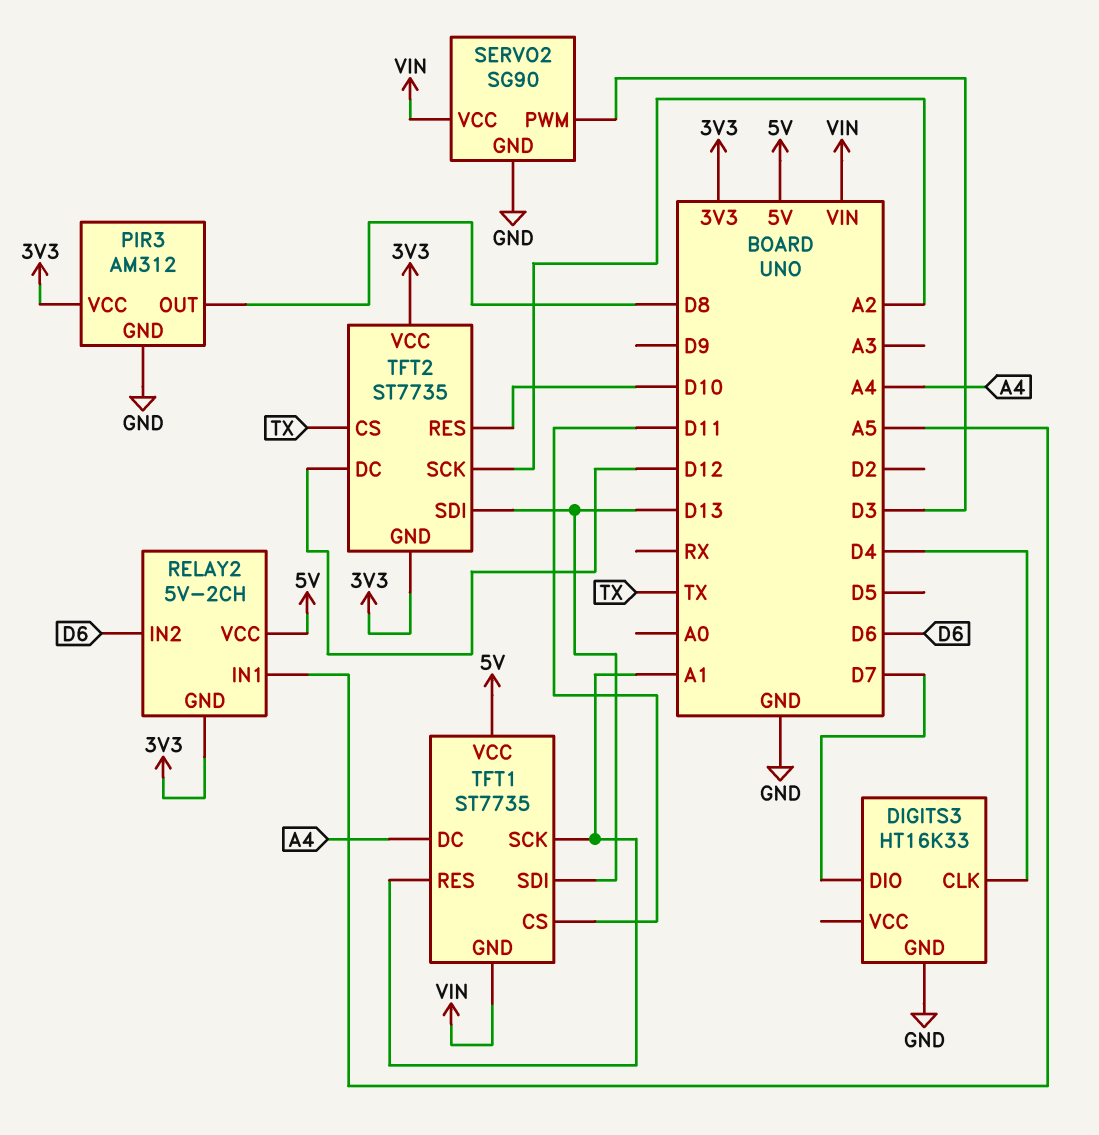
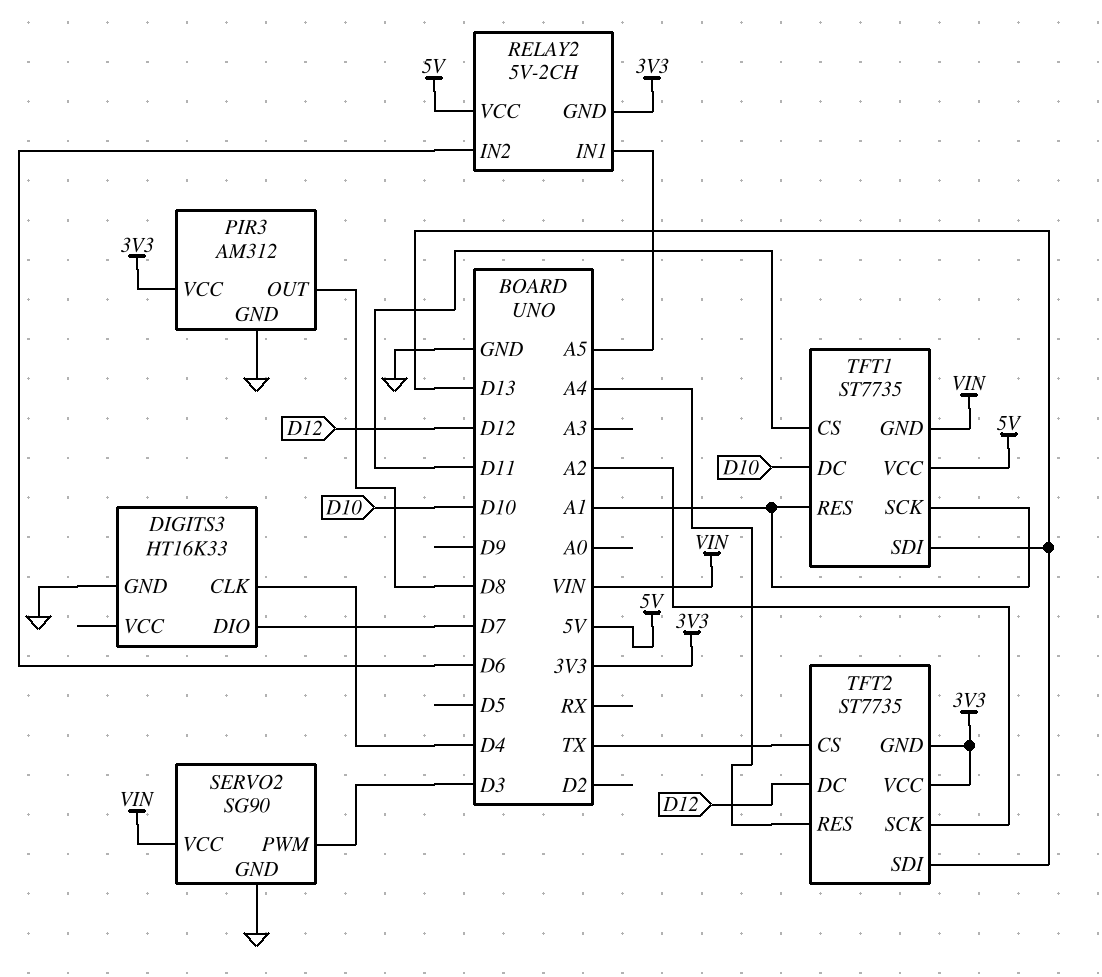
TFT1 pin DC: A4 -> D10
TFT2 pin RES: D10 -> A4

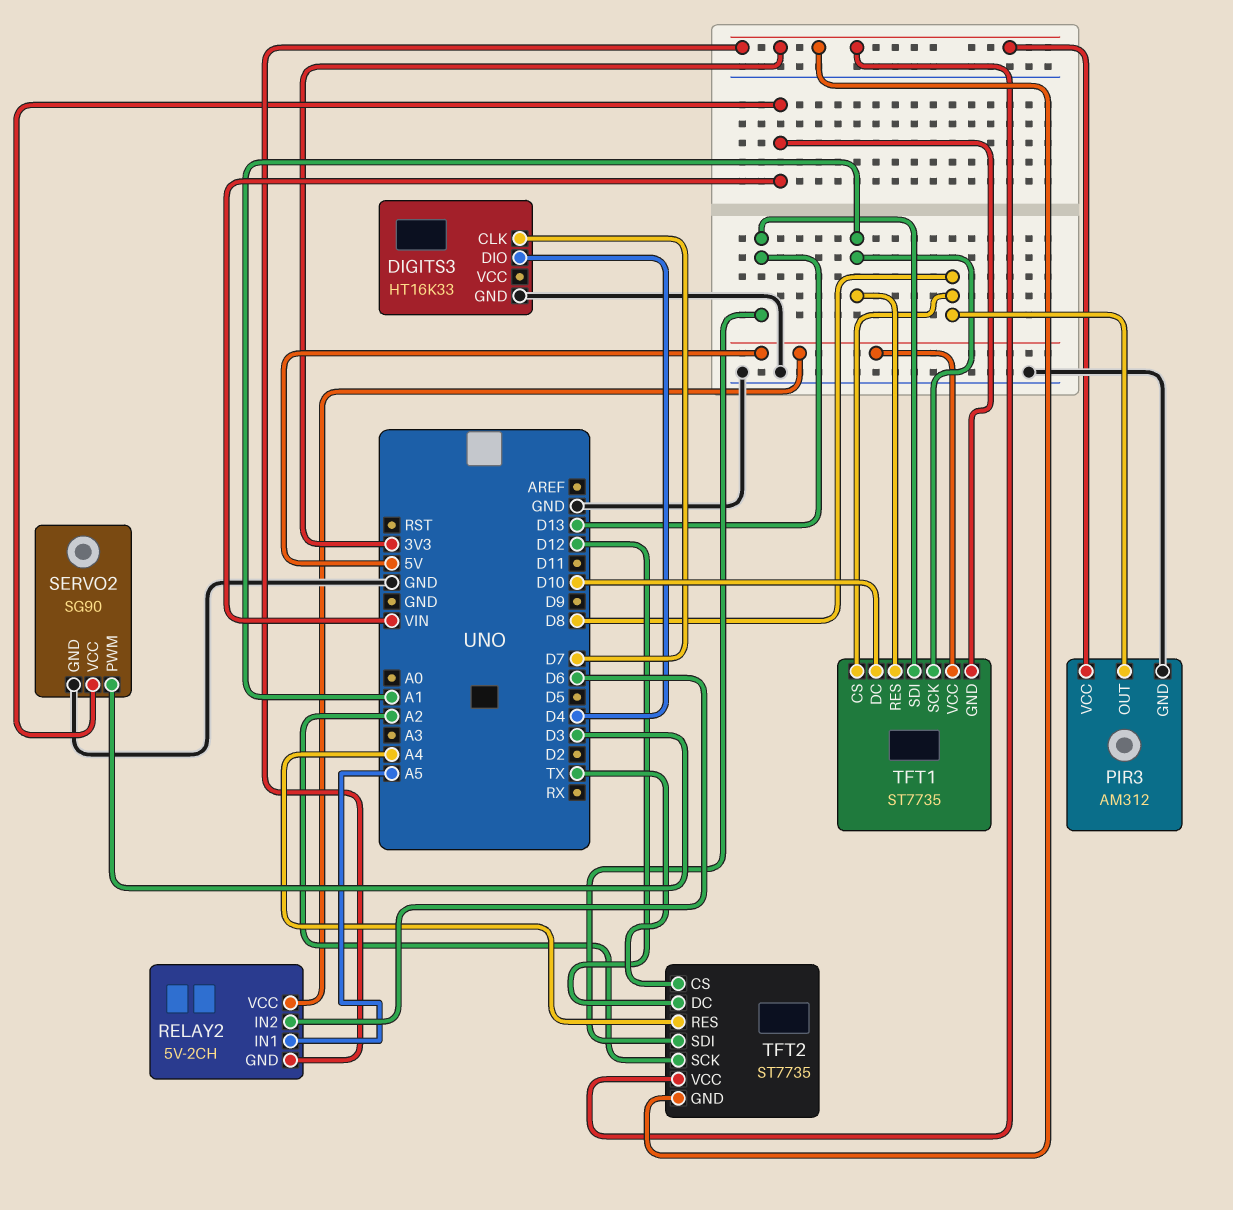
DIGITS3 pin CLK: D4 -> D7
DIGITS3 pin DIO: D7 -> D4
TFT1 pin CS: D11 -> D8

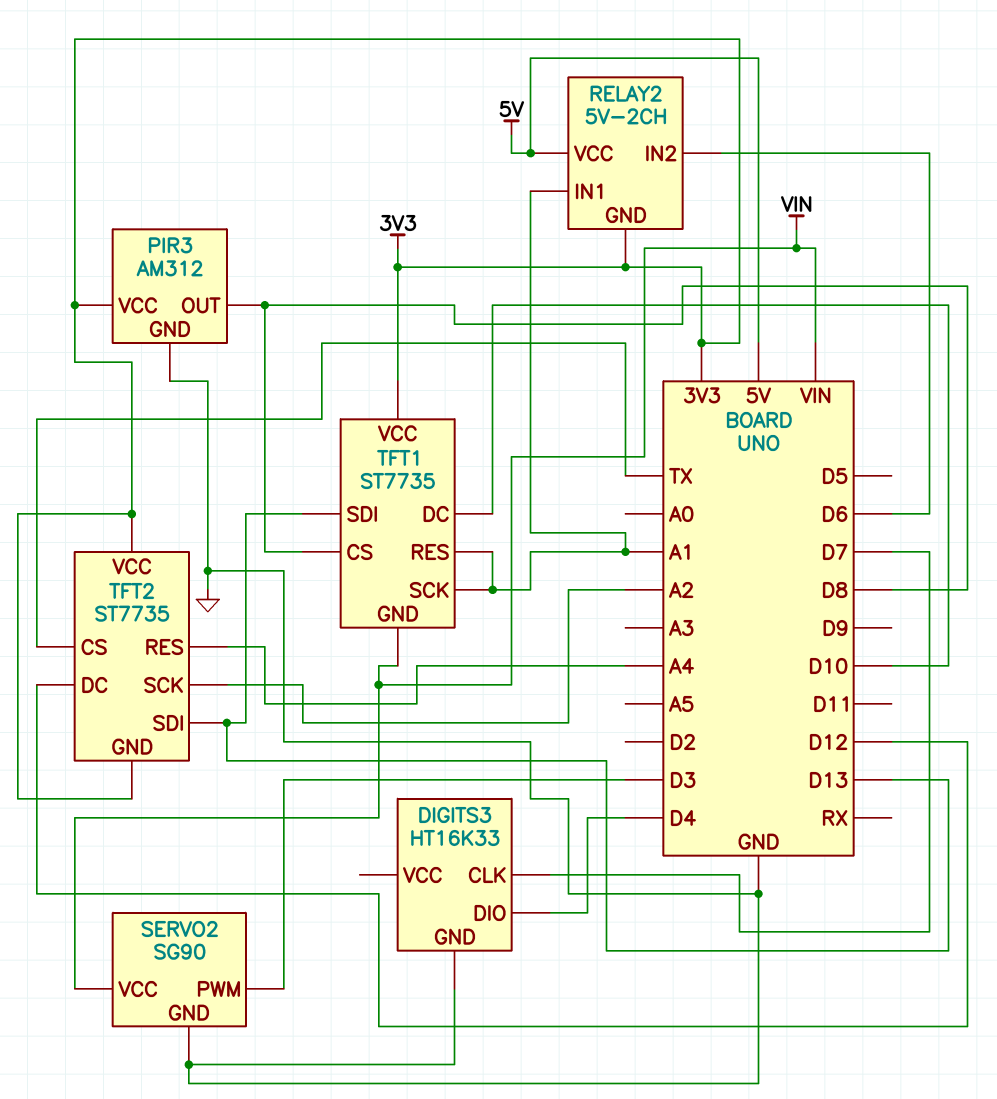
RELAY2 pin IN1: A5 -> A1
TFT1 pin VCC: 5V -> 3V3

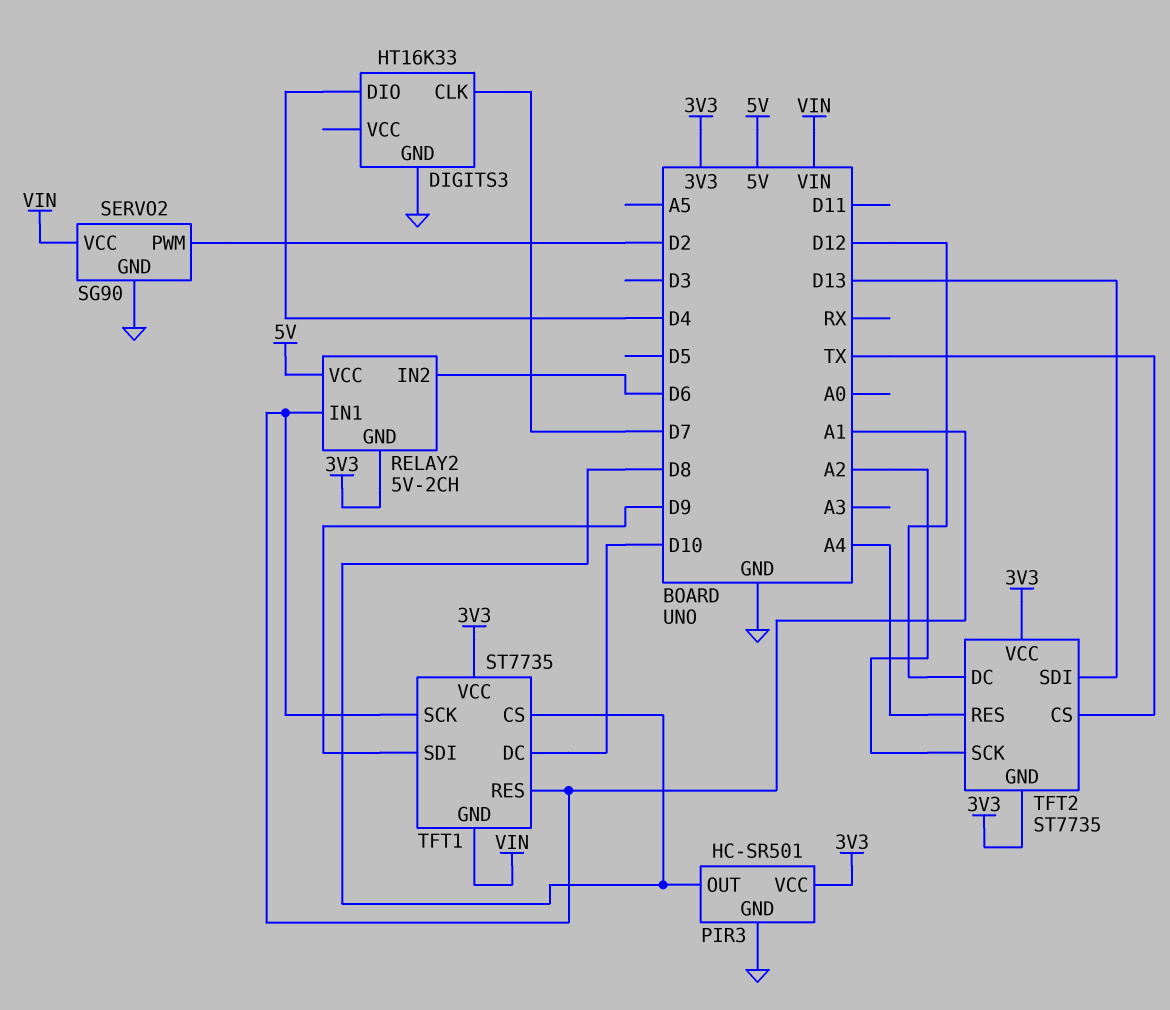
PIR3: AM312 -> HC-SR501
SERVO2 pin PWM: D3 -> D2
TFT1 pin SDI: D13 -> D9

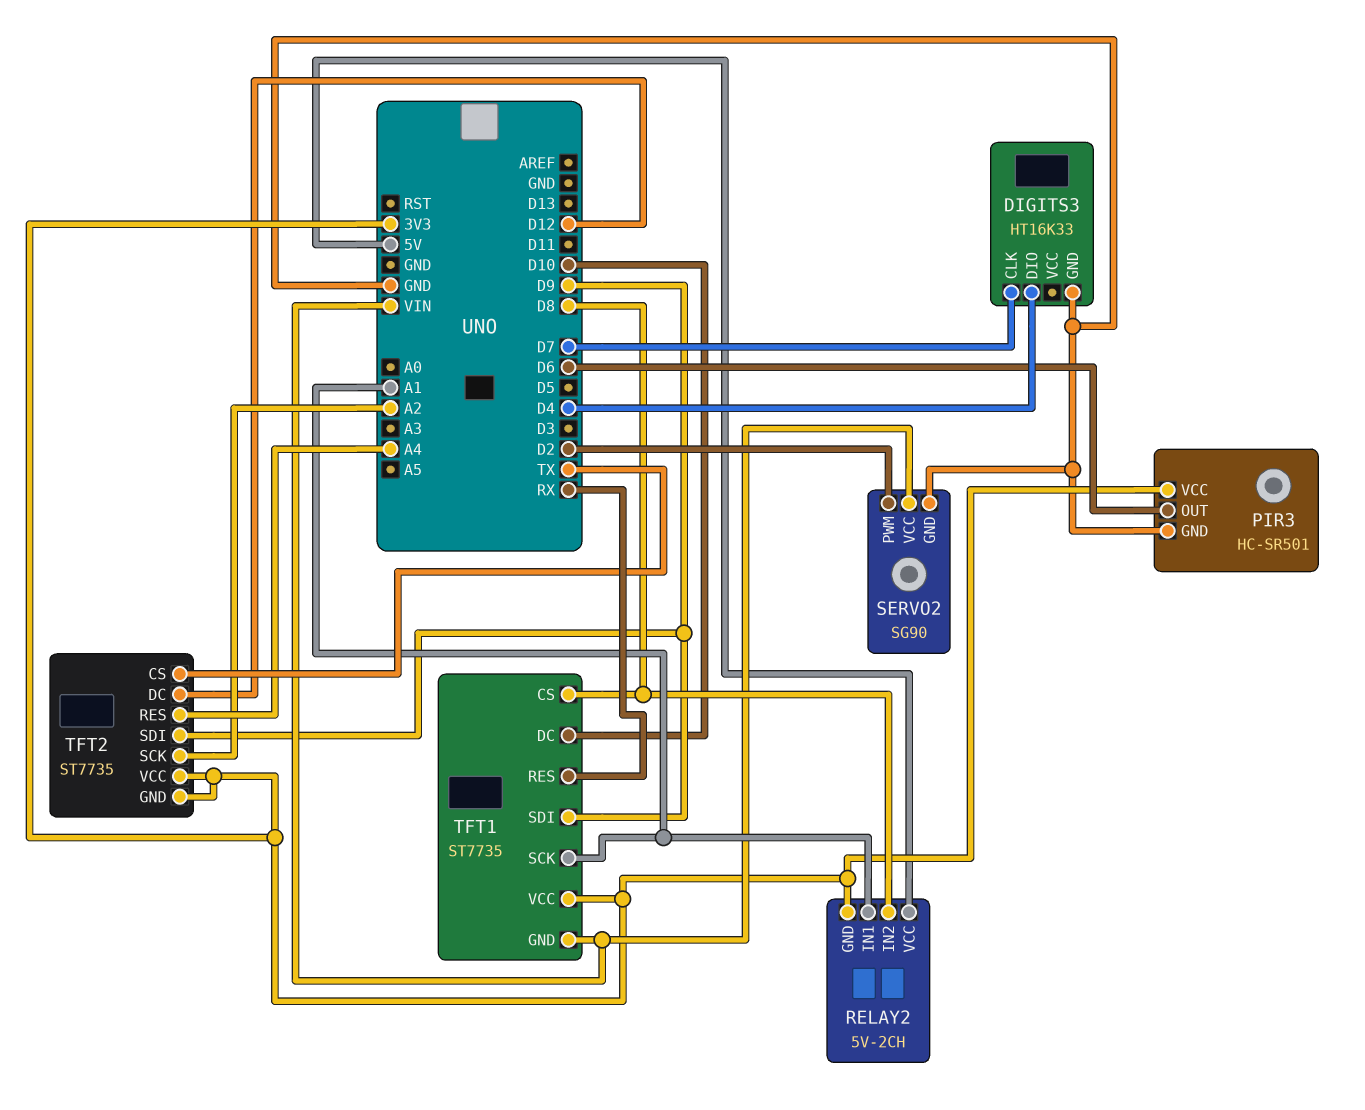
PIR3 pin OUT: D8 -> D6
RELAY2 pin IN2: D6 -> D8
TFT1 pin RES: A1 -> RX
TFT2 pin SDI: D13 -> D9

